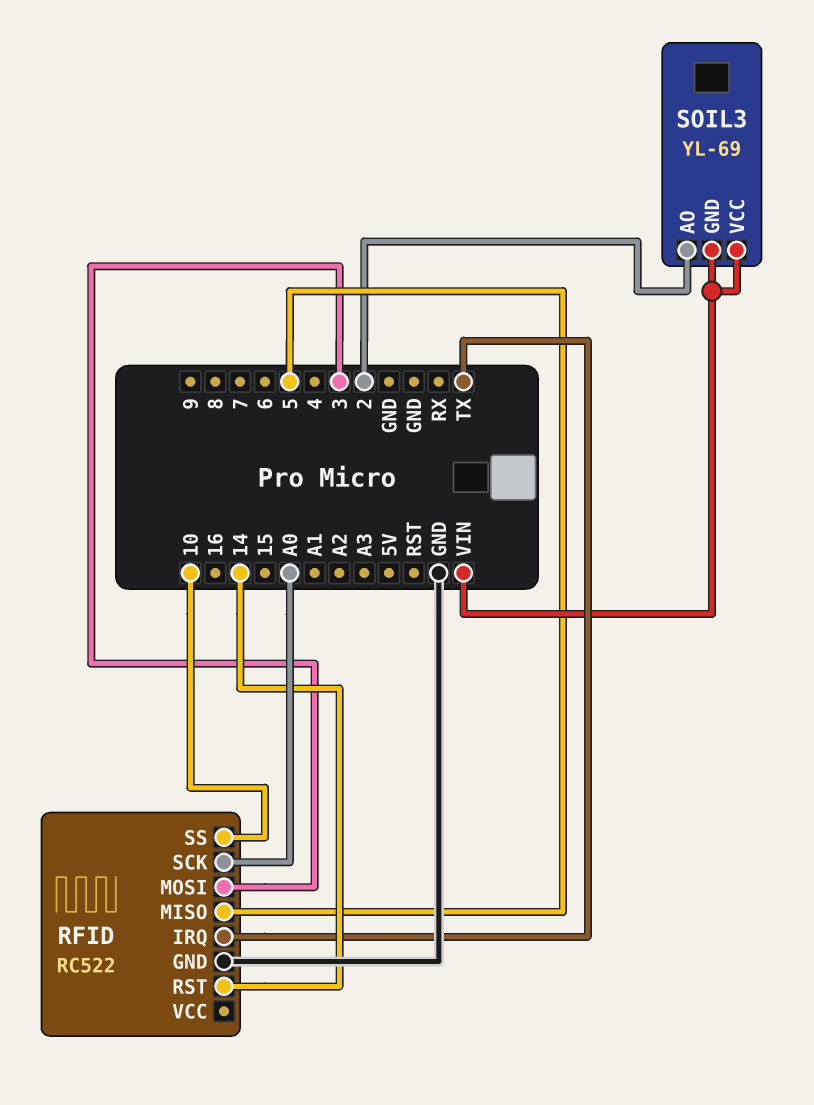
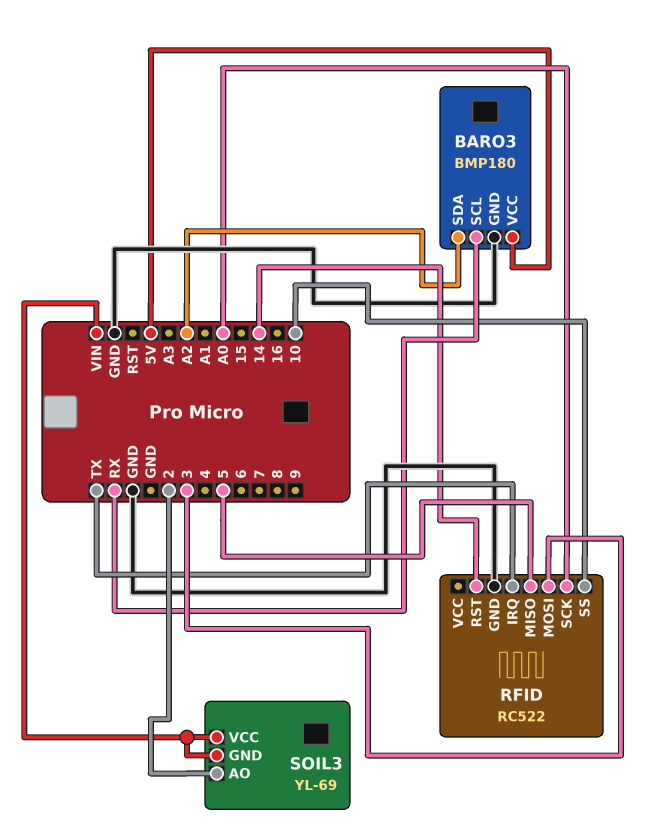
BARO3: none -> BMP180
BARO3 pin GND: none -> GND
BARO3 pin SCL: none -> RX
BARO3 pin SDA: none -> A2
BARO3 pin VCC: none -> 5V

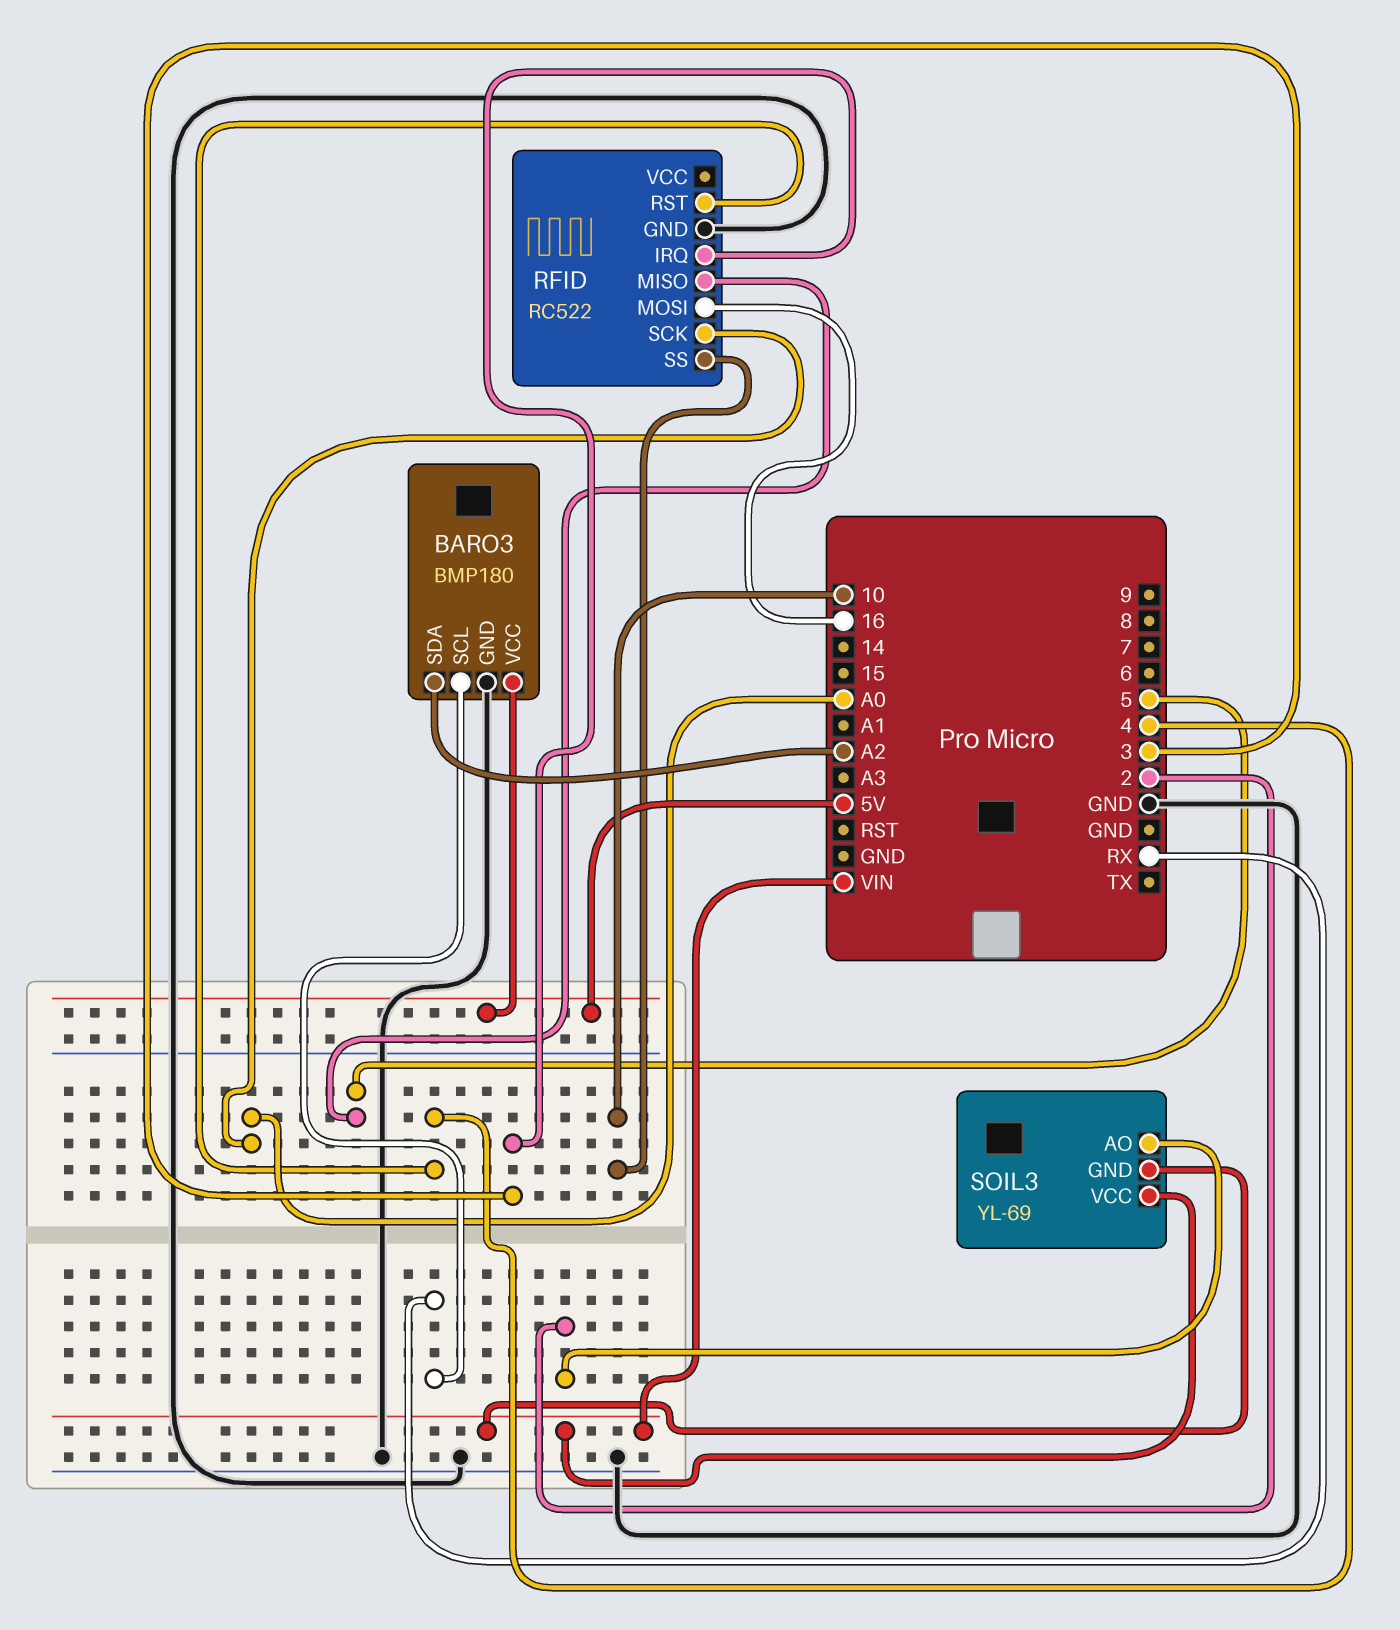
RFID pin IRQ: TX -> 3
RFID pin MOSI: 3 -> 16
RFID pin RST: 14 -> 4

